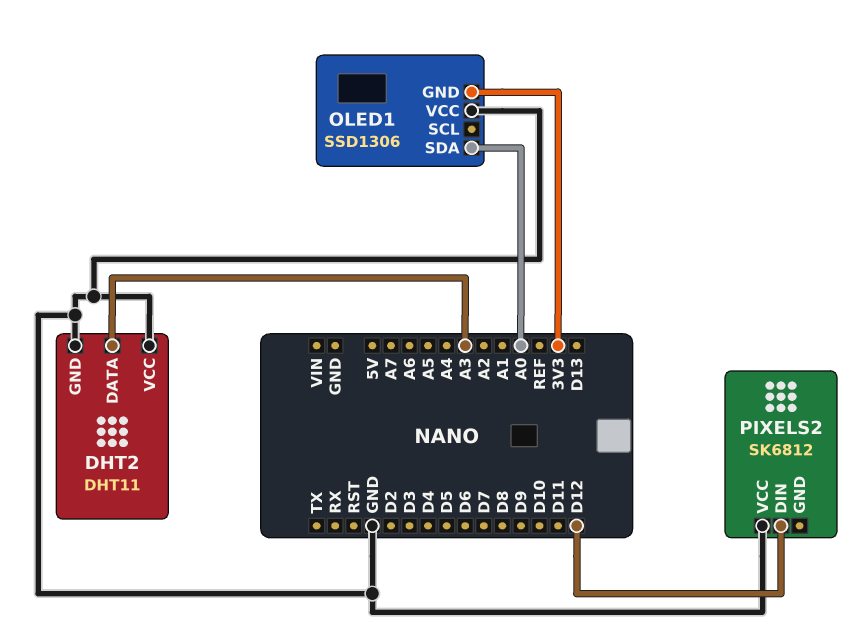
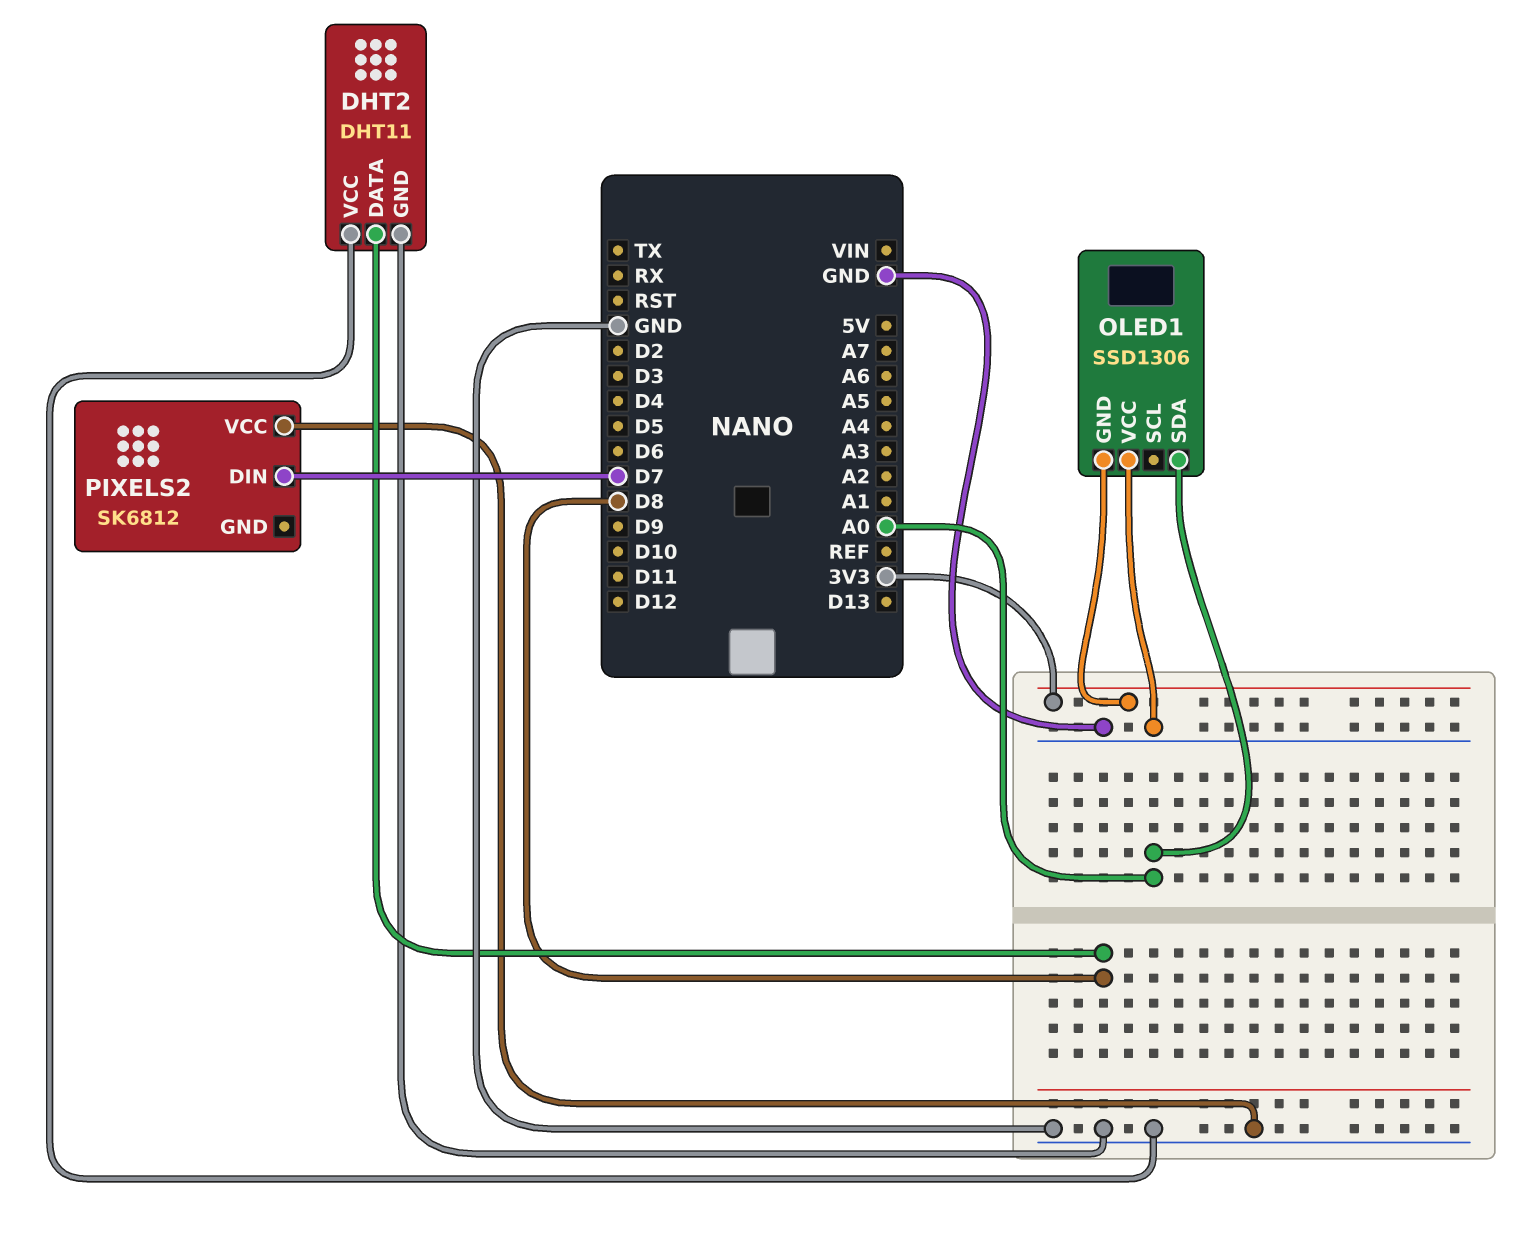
DHT2 pin DATA: A3 -> D8
PIXELS2 pin DIN: D12 -> D7

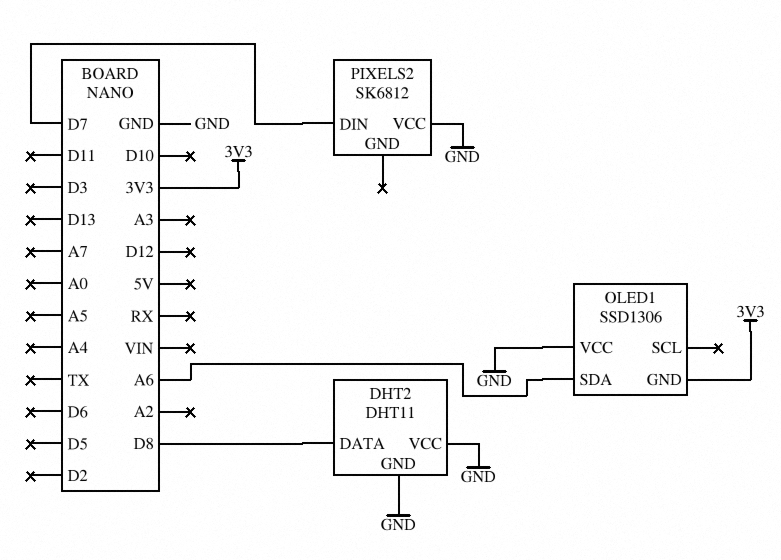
OLED1 pin SDA: A0 -> A6

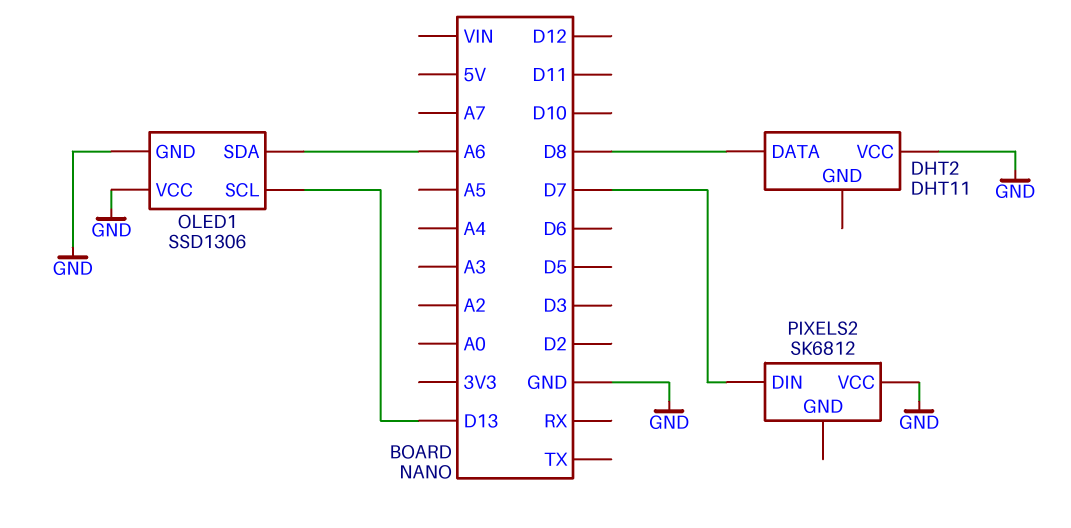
DHT2 pin GND: GND -> none
OLED1 pin GND: 3V3 -> GND
OLED1 pin SCL: none -> D13

